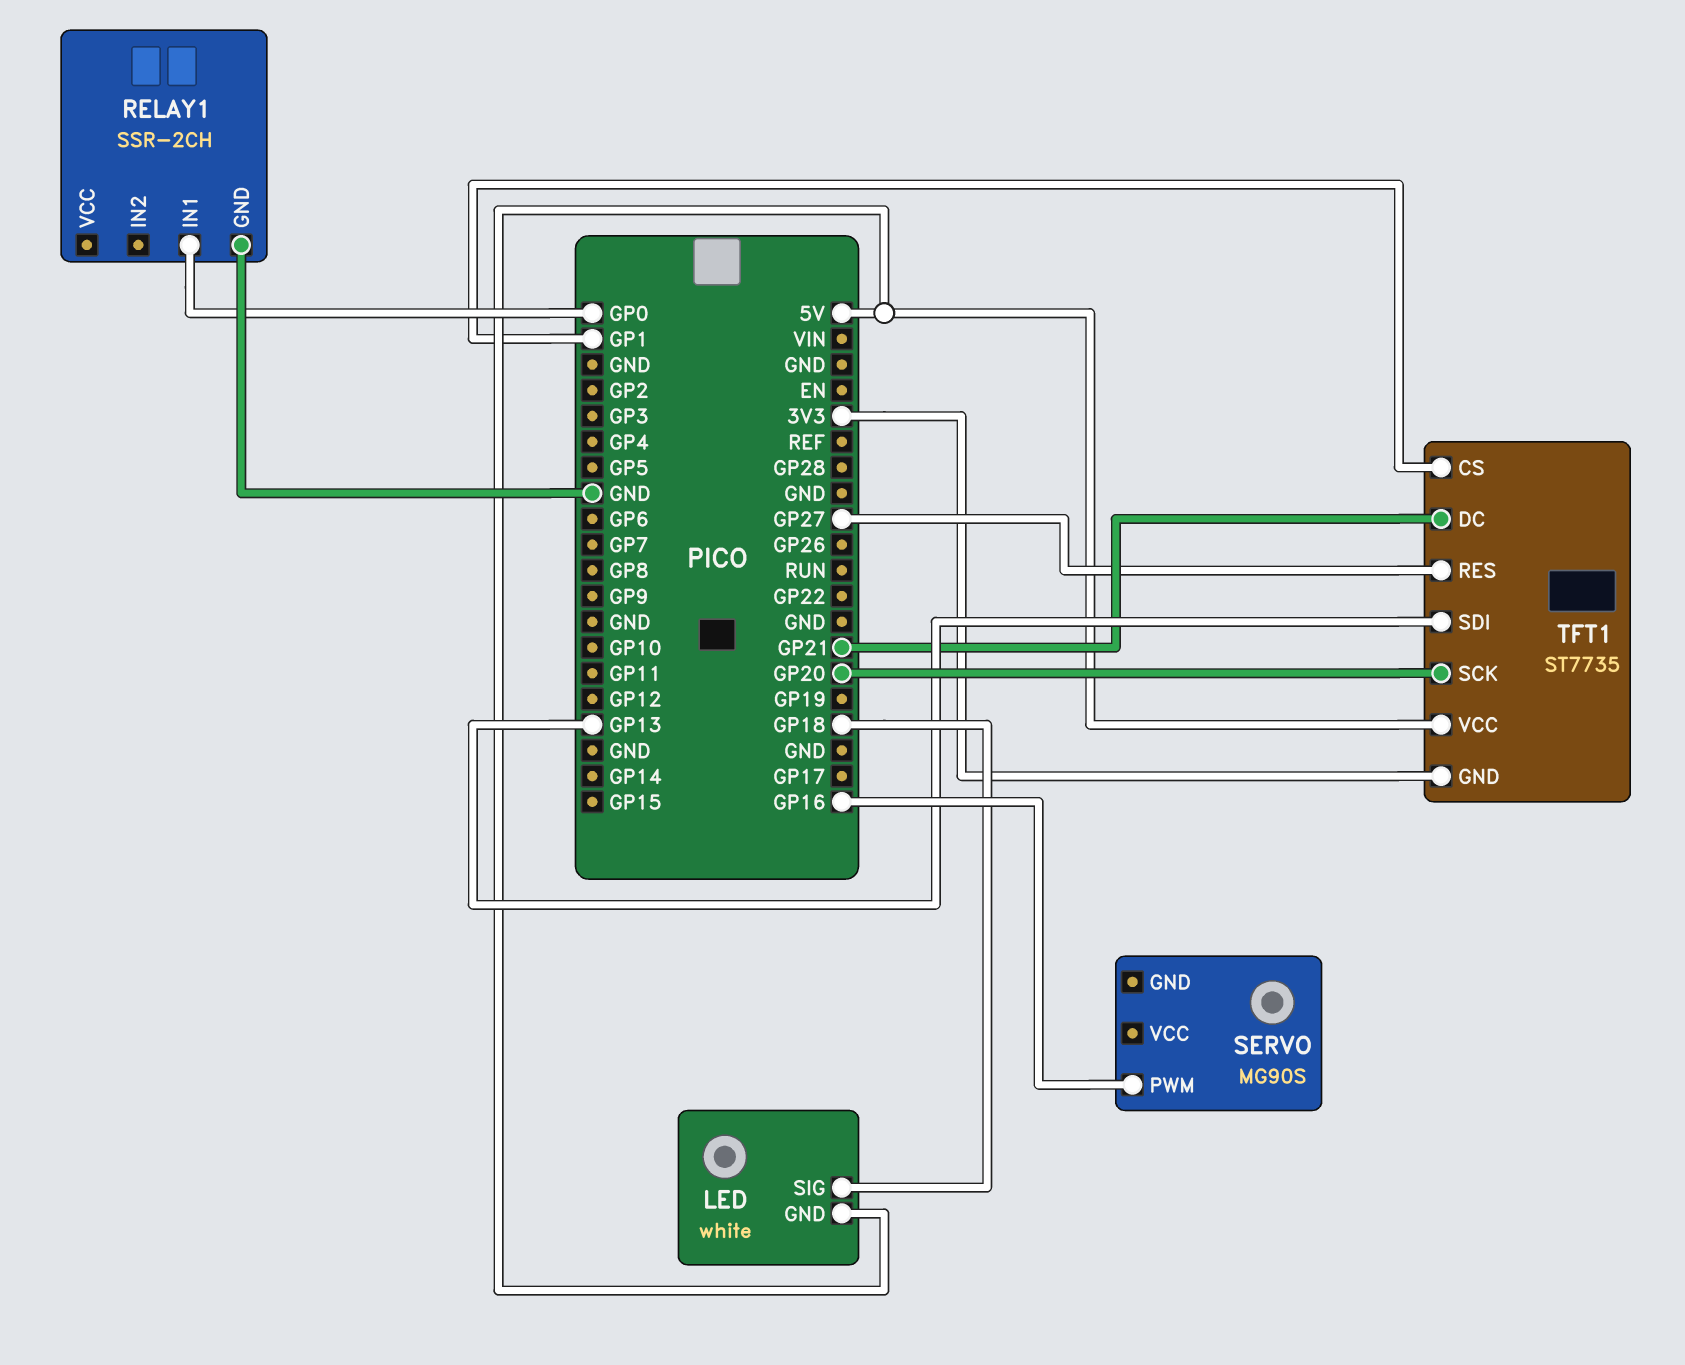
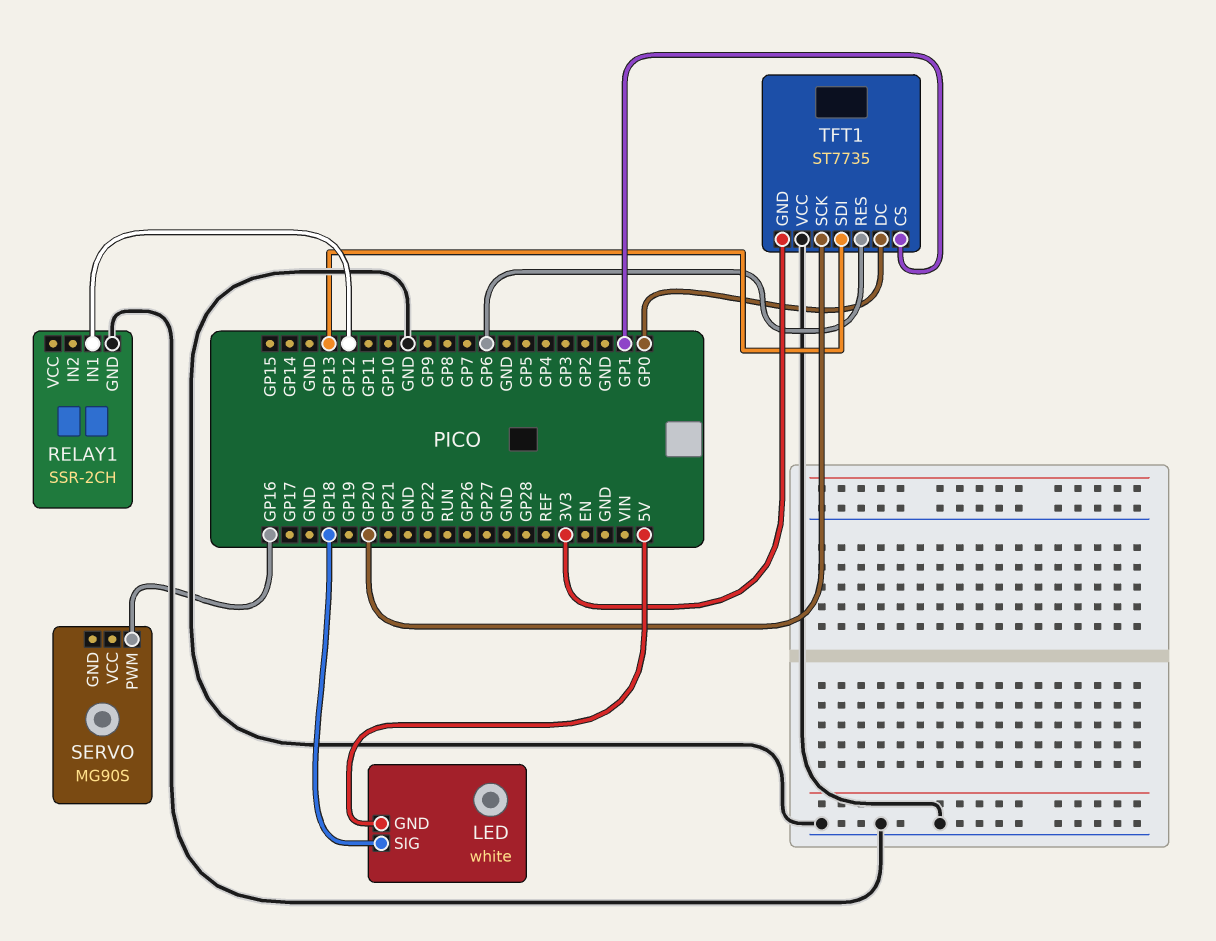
RELAY1 pin IN1: GP0 -> GP12
TFT1 pin DC: GP21 -> GP0
TFT1 pin RES: GP27 -> GP6
TFT1 pin VCC: 5V -> GND

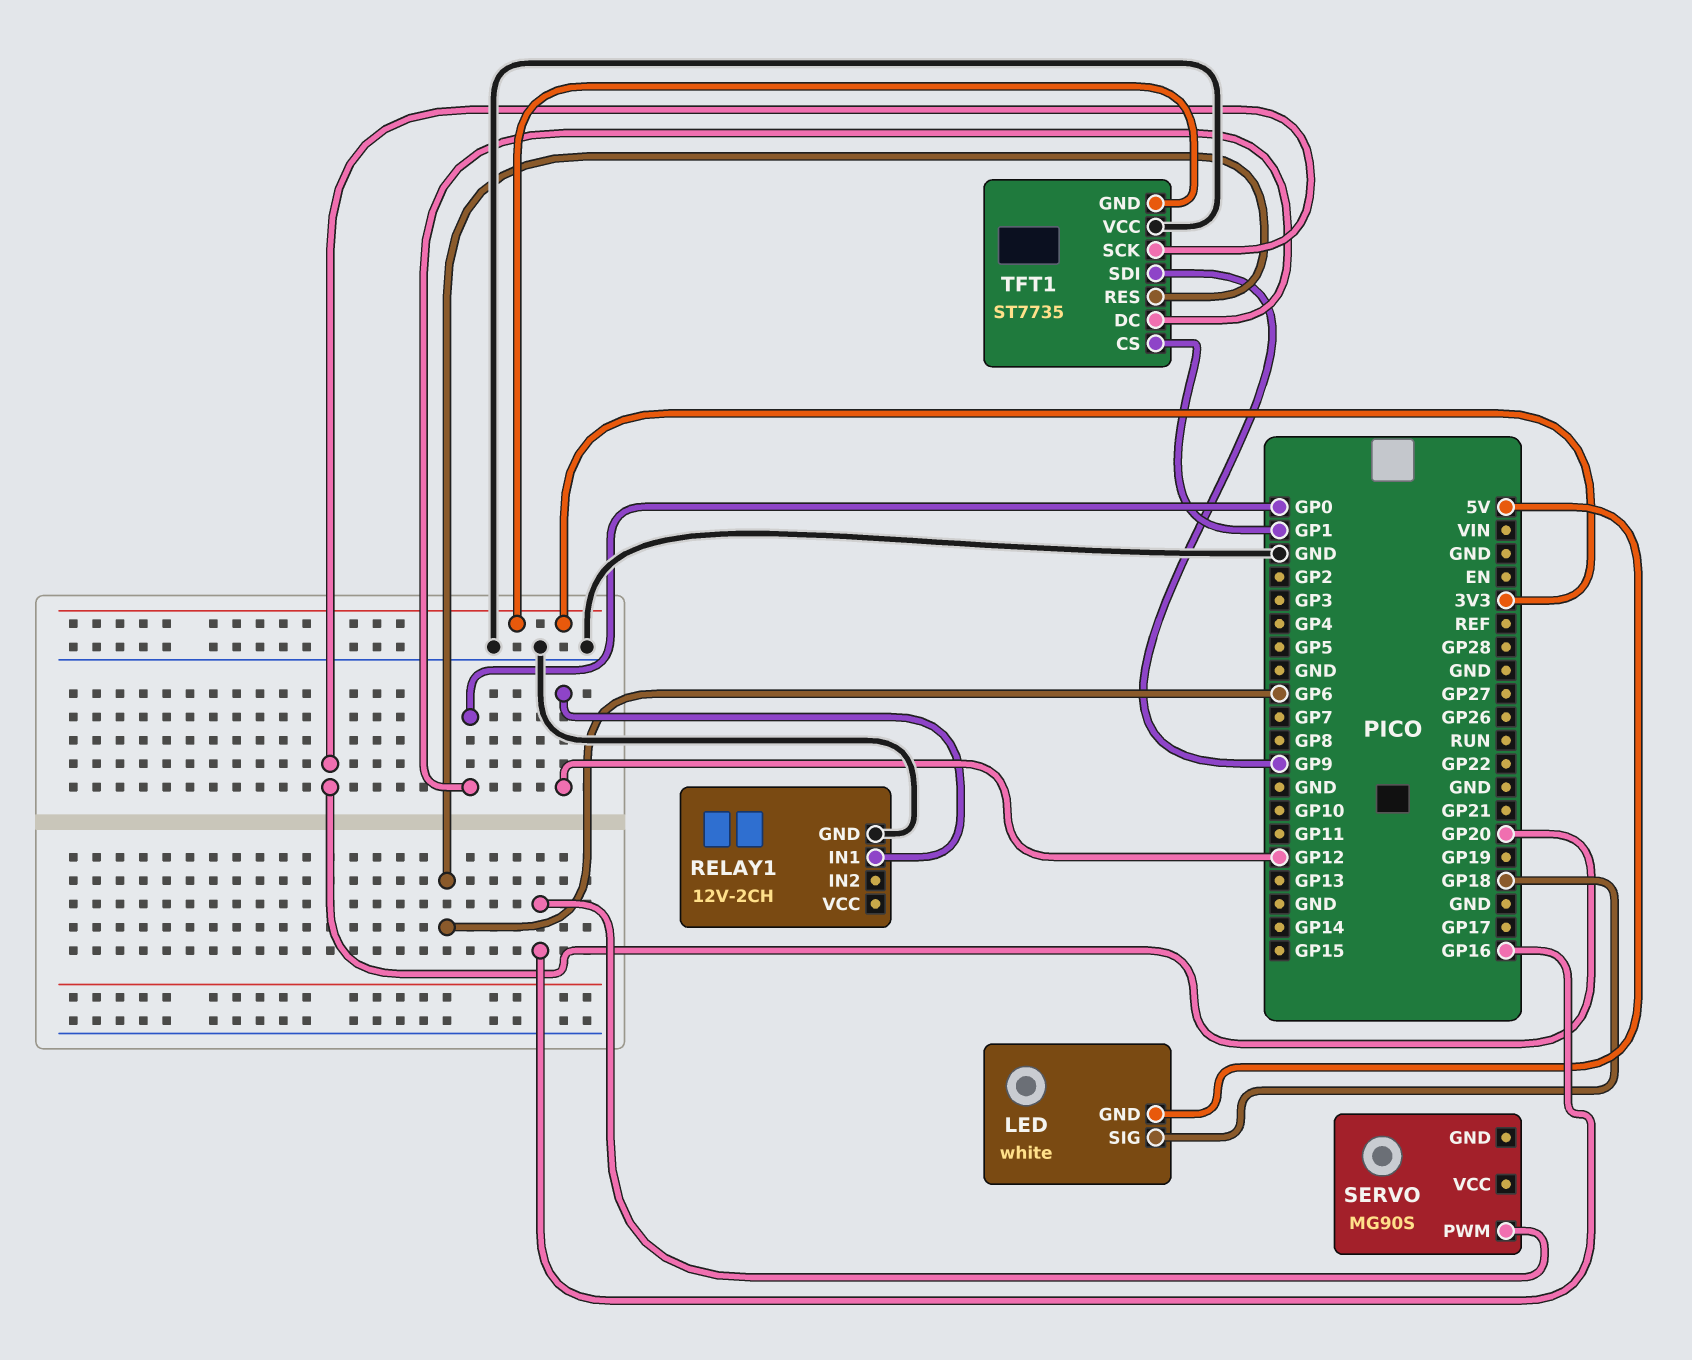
RELAY1: SSR-2CH -> 12V-2CH
TFT1 pin SDI: GP13 -> GP9

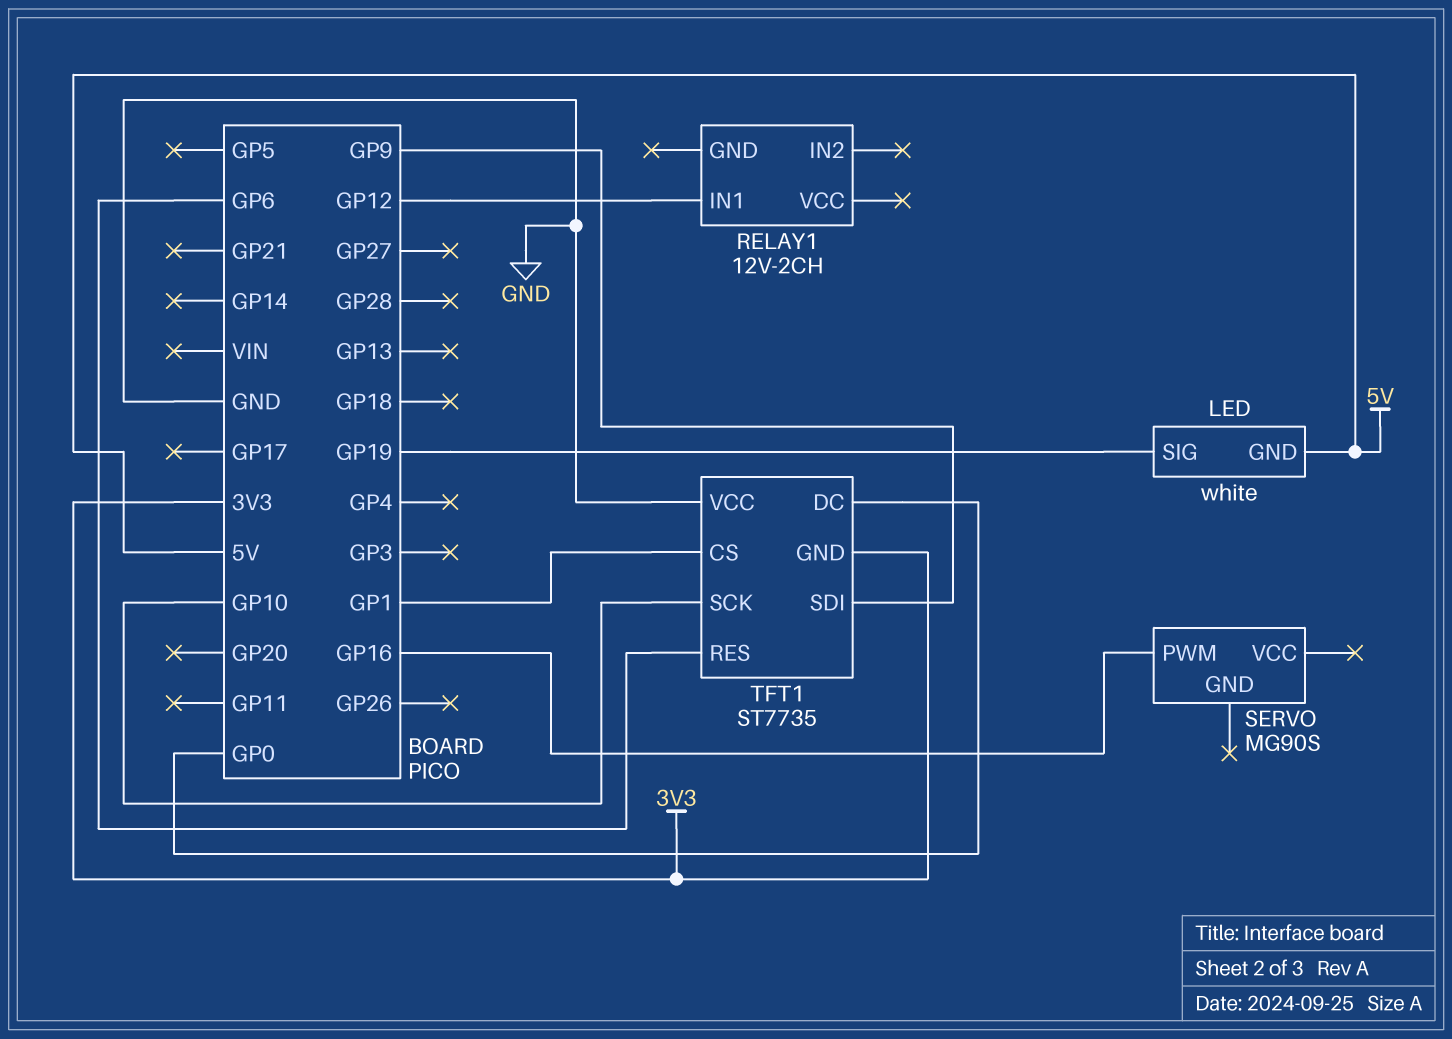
LED pin SIG: GP18 -> GP19
RELAY1 pin GND: GND -> none
TFT1 pin SCK: GP20 -> GP10

